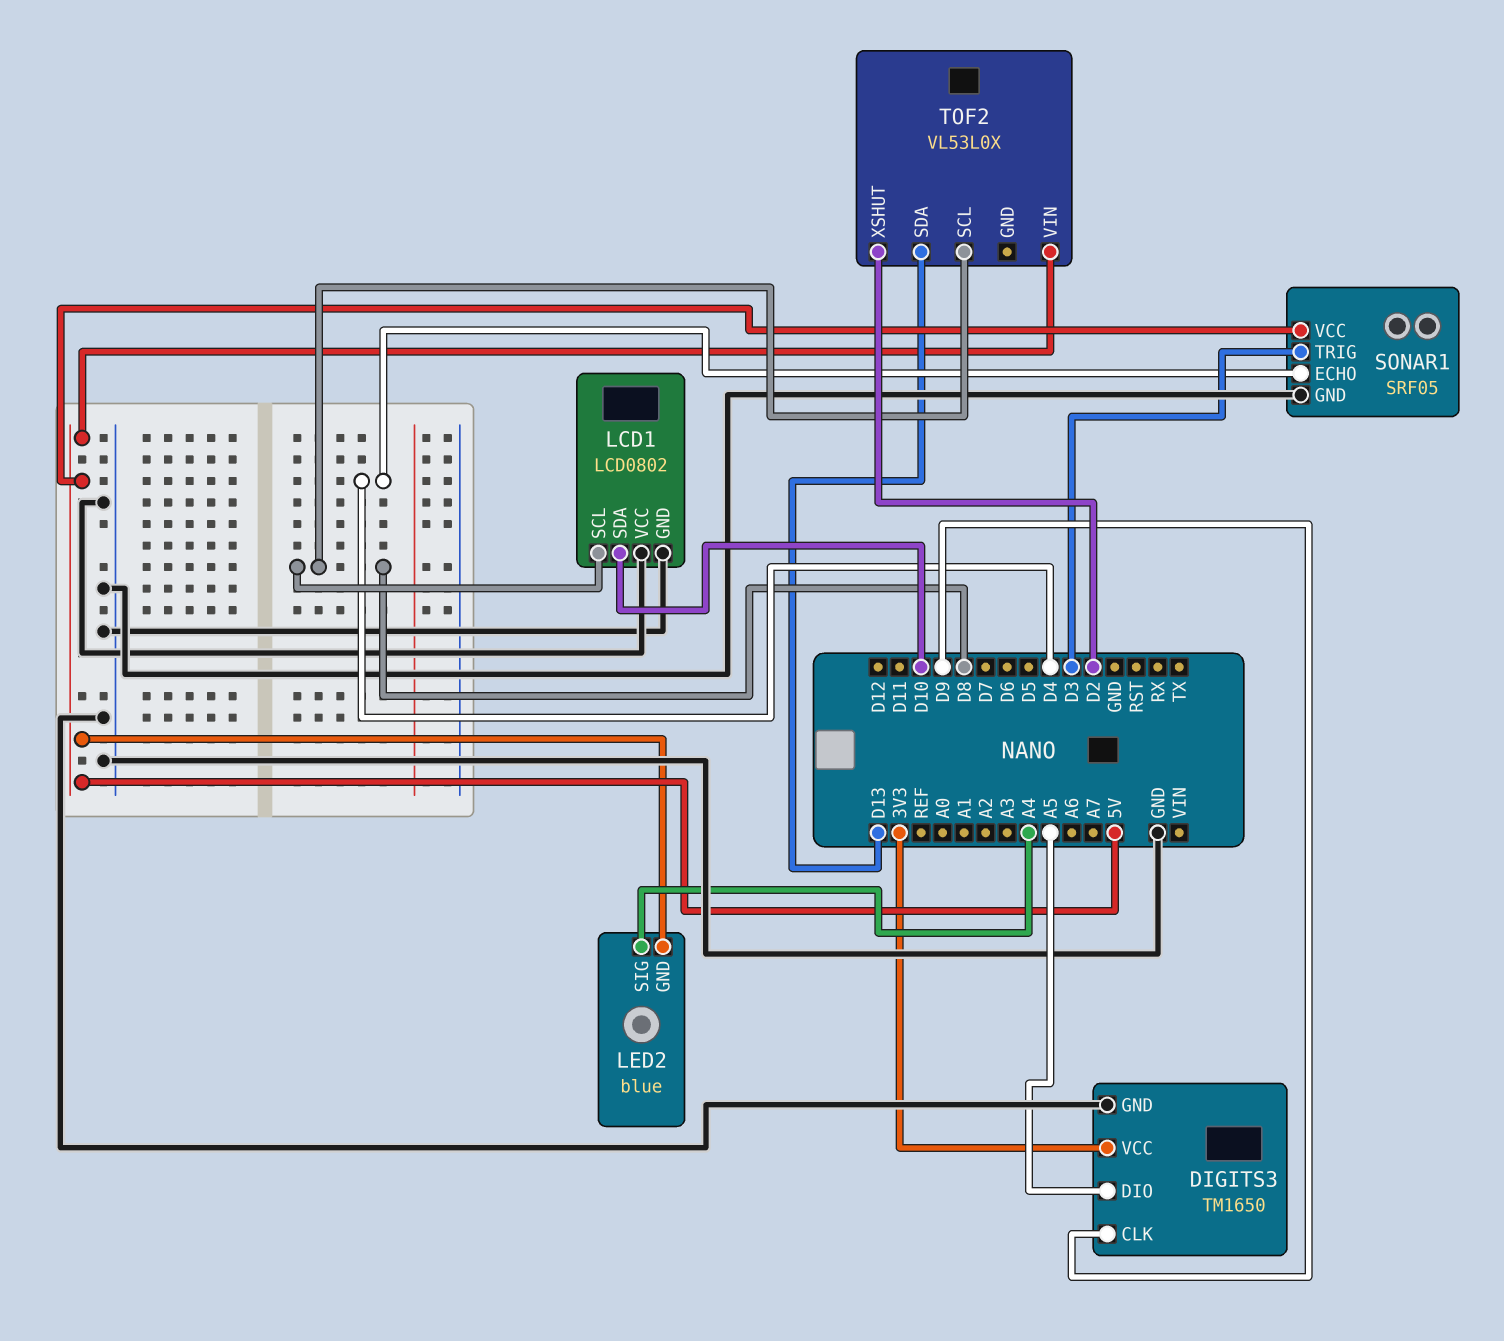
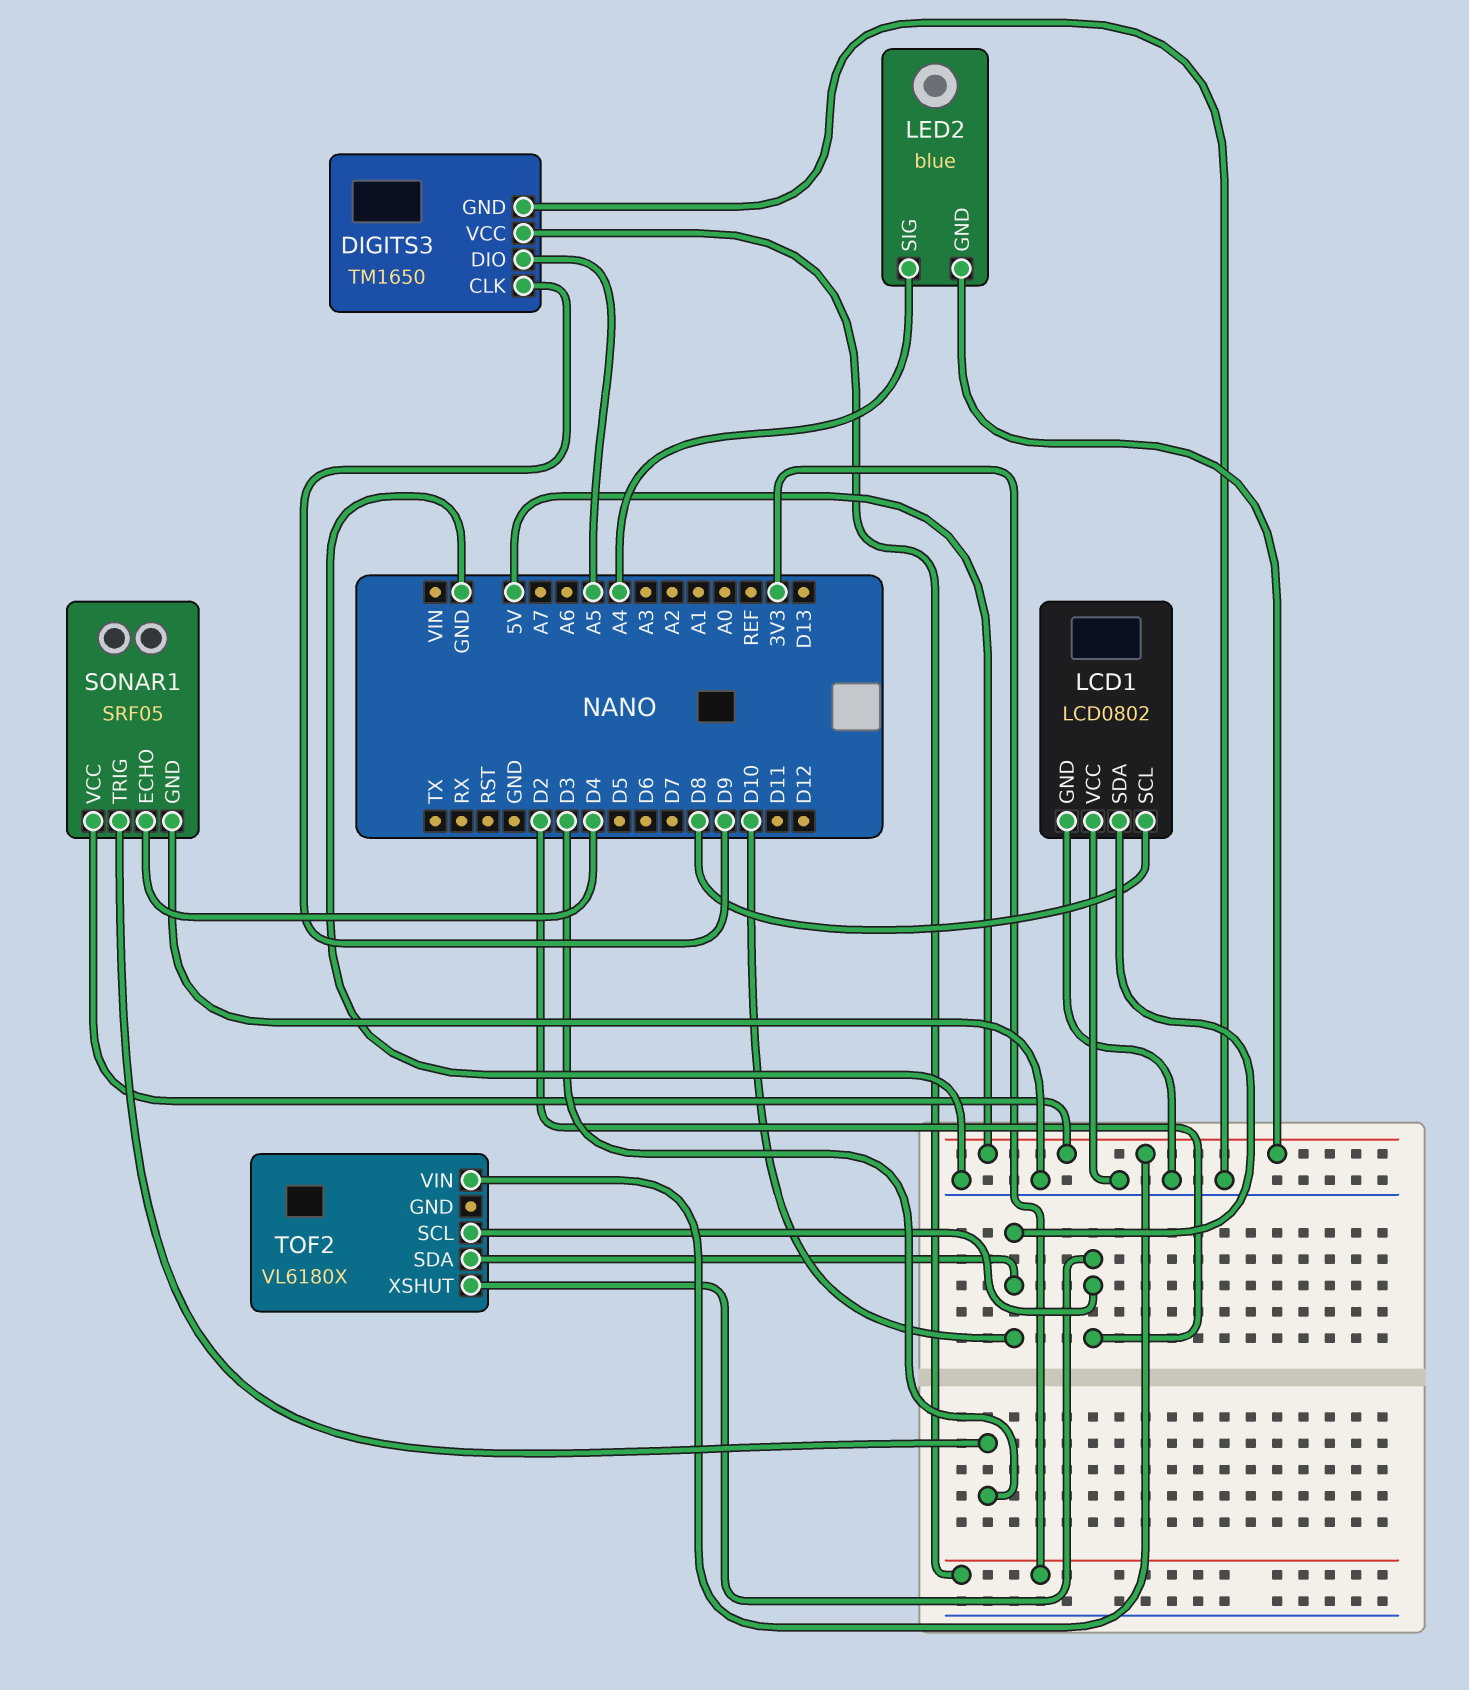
TOF2: VL53L0X -> VL6180X
TOF2 pin SCL: D8 -> D2
TOF2 pin SDA: D13 -> D10

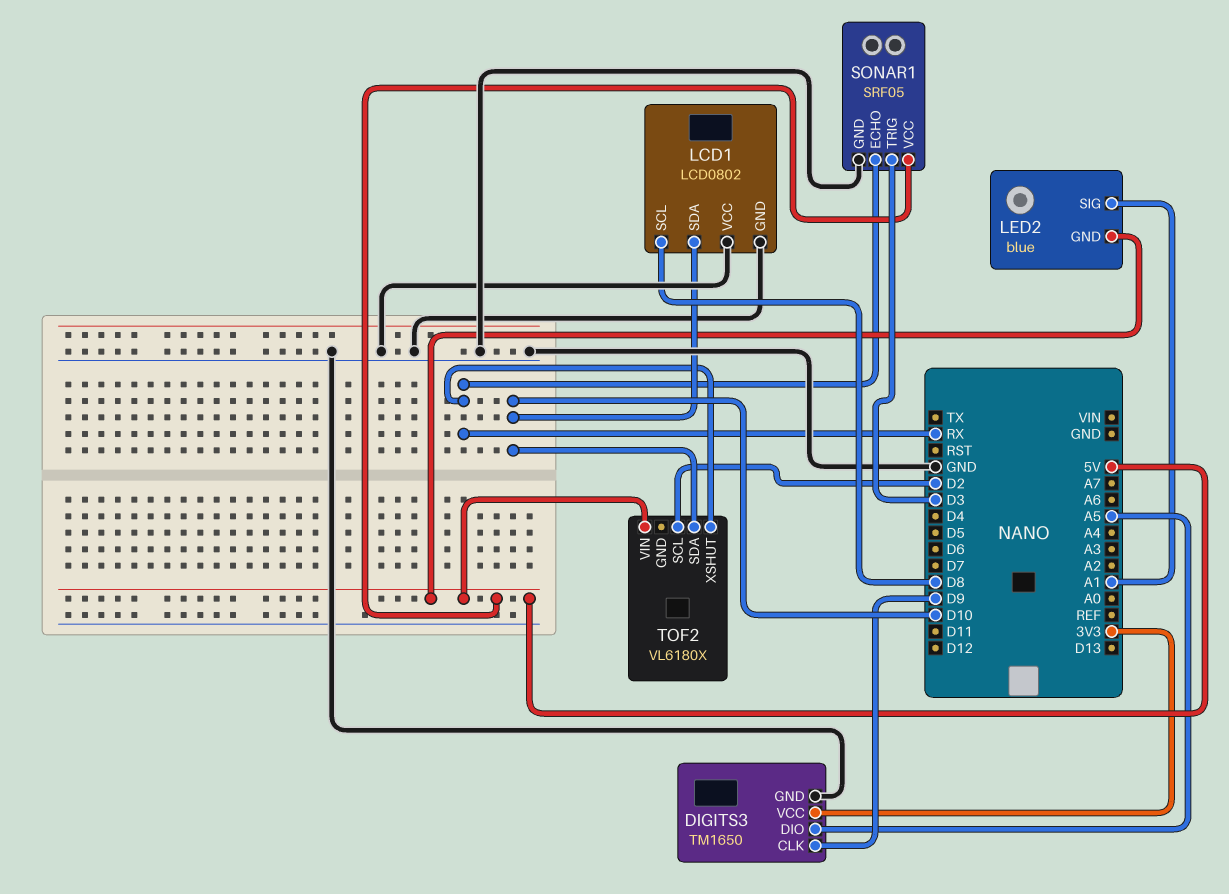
LED2 pin SIG: A4 -> A1
SONAR1 pin ECHO: D4 -> RX
TOF2 pin XSHUT: D2 -> RX

